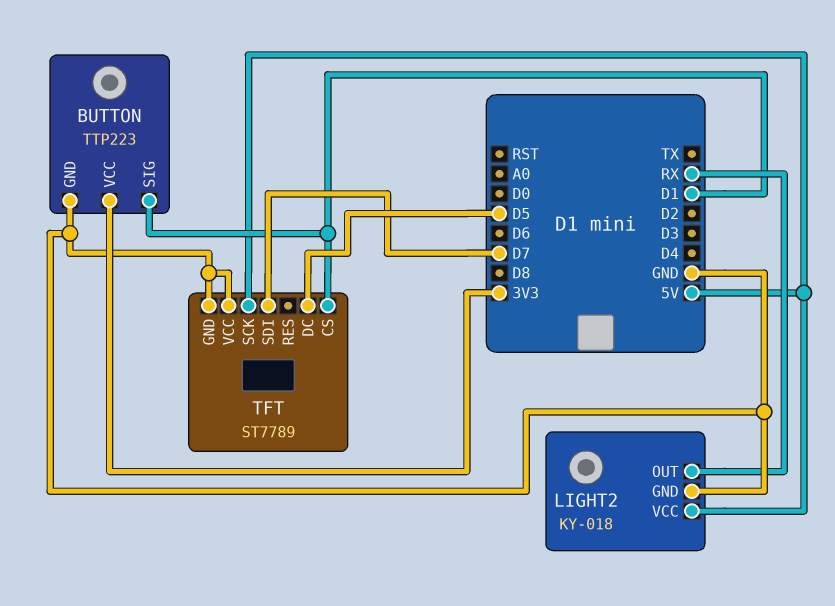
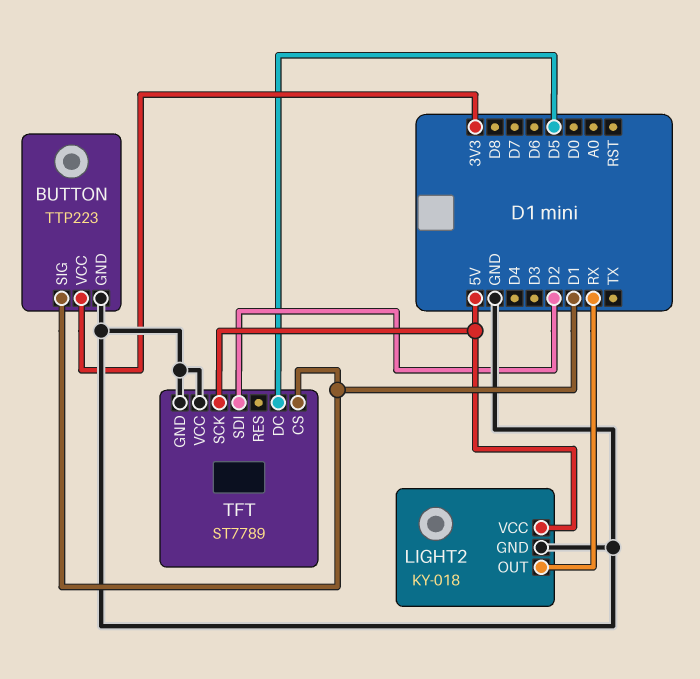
TFT pin SDI: D7 -> D2

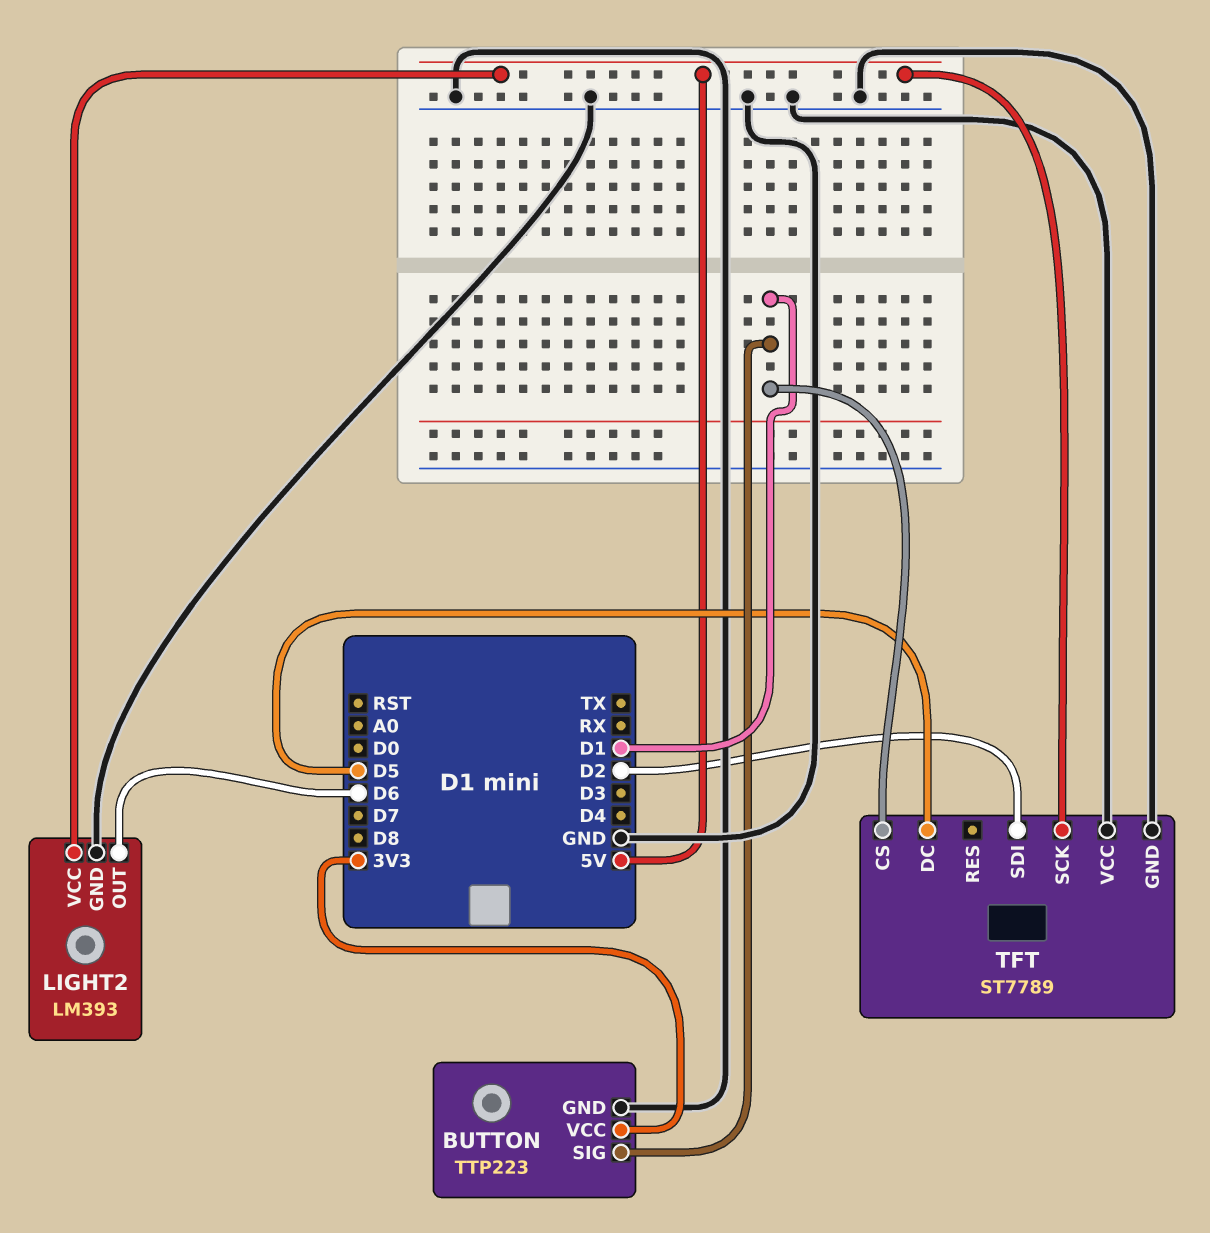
LIGHT2: KY-018 -> LM393
LIGHT2 pin OUT: RX -> D6

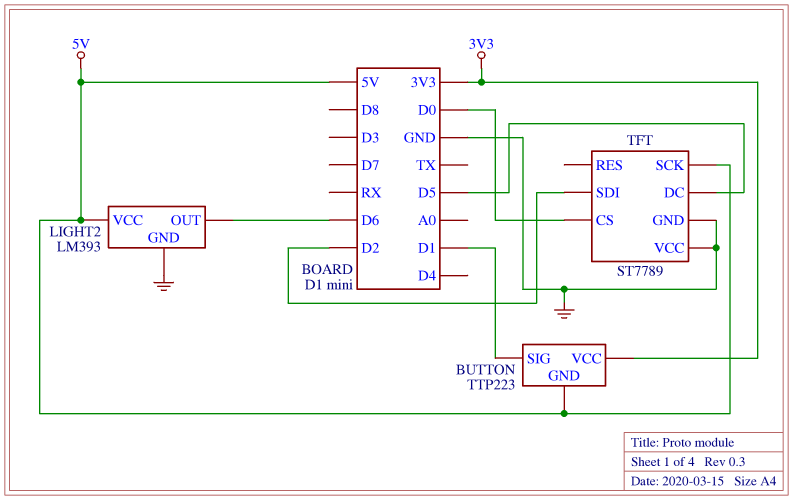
BUTTON pin GND: GND -> 5V
TFT pin CS: D1 -> D0

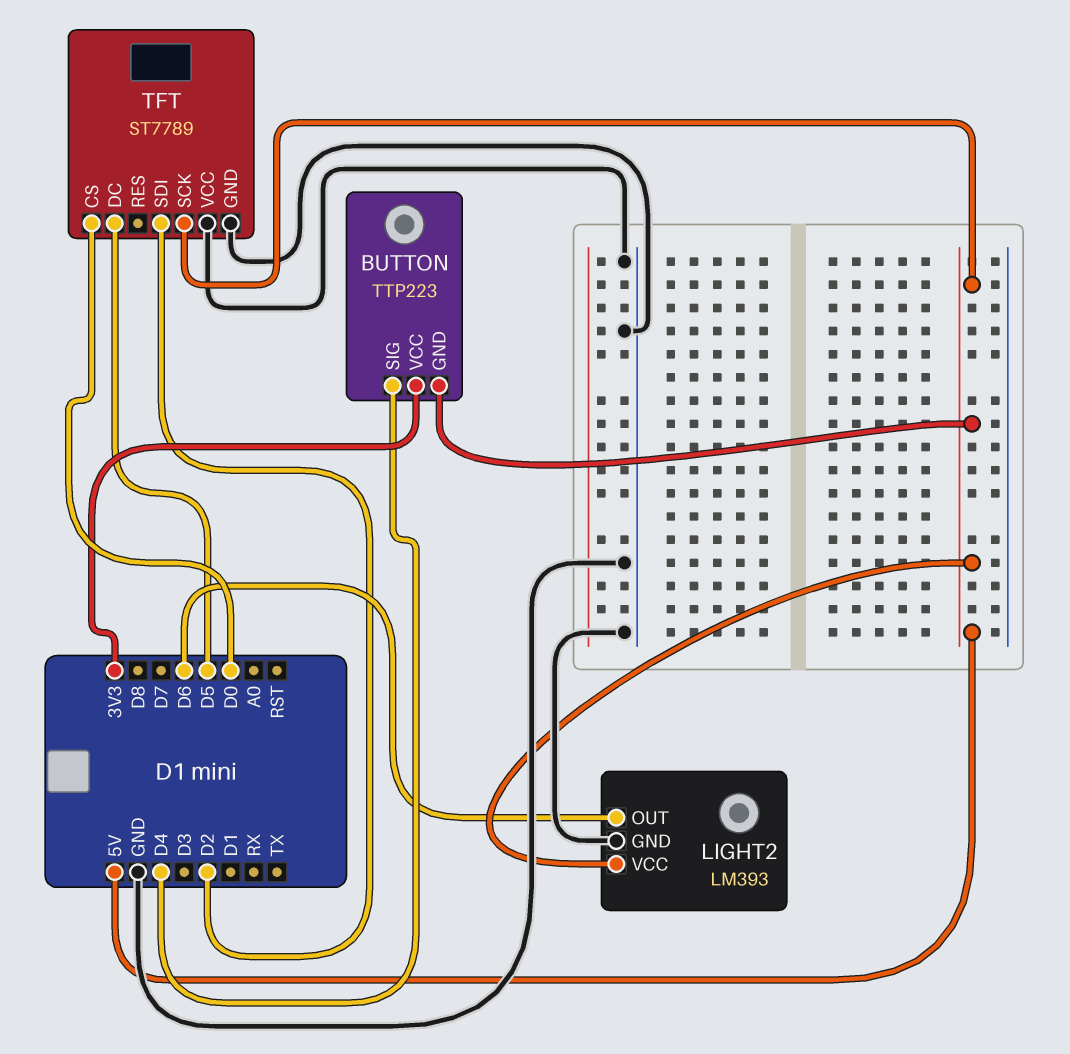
BUTTON pin SIG: D1 -> D4

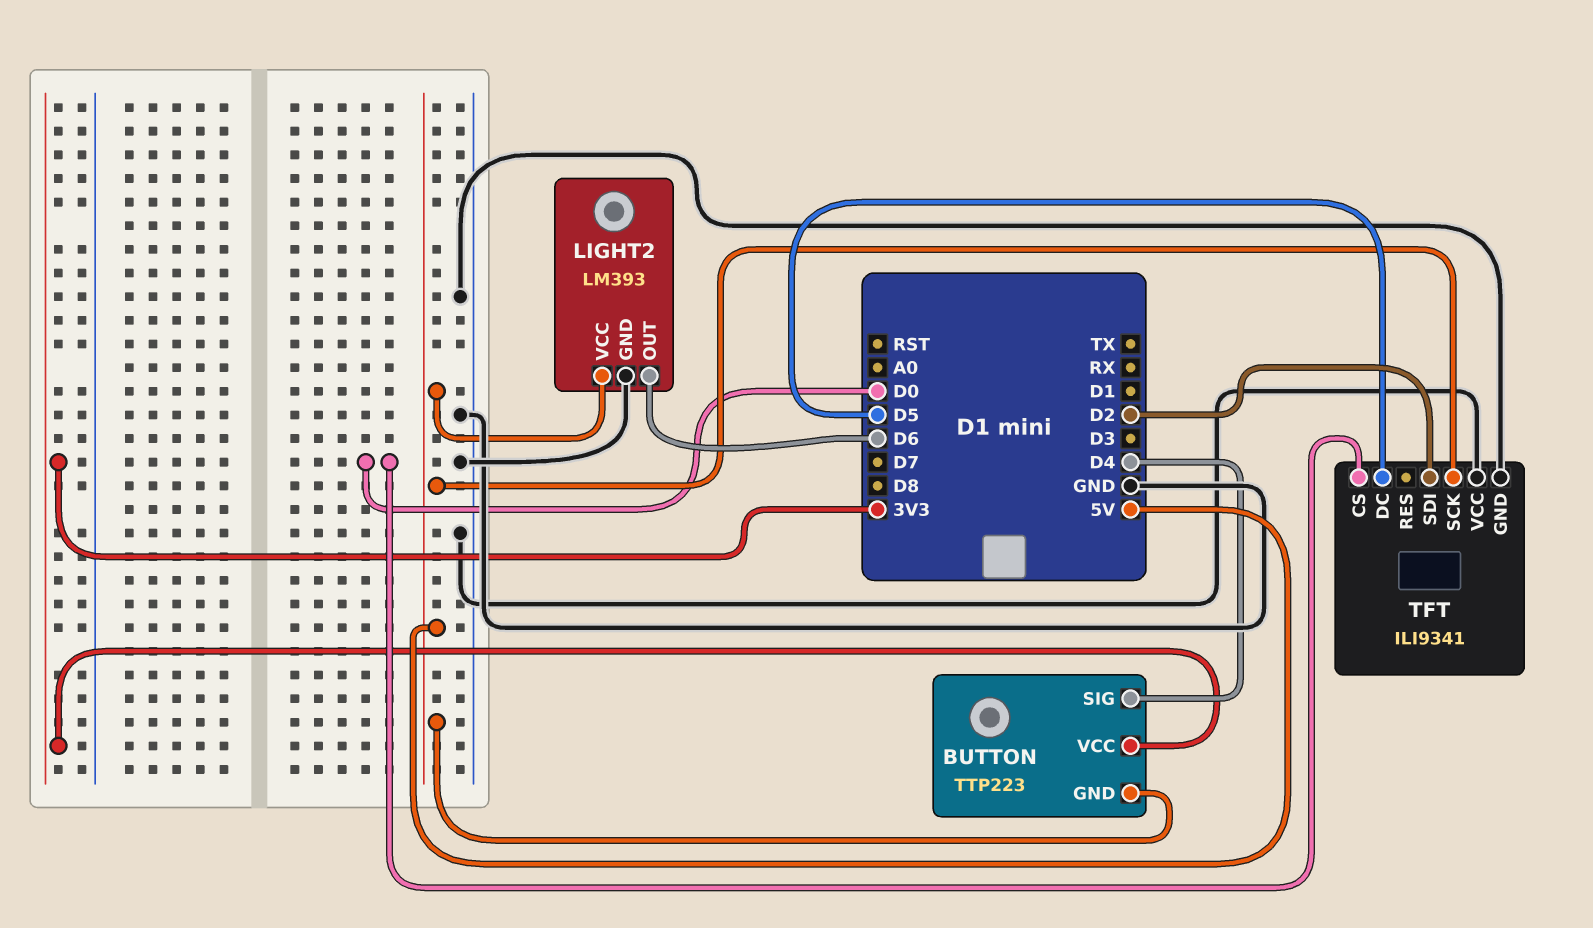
TFT: ST7789 -> ILI9341

